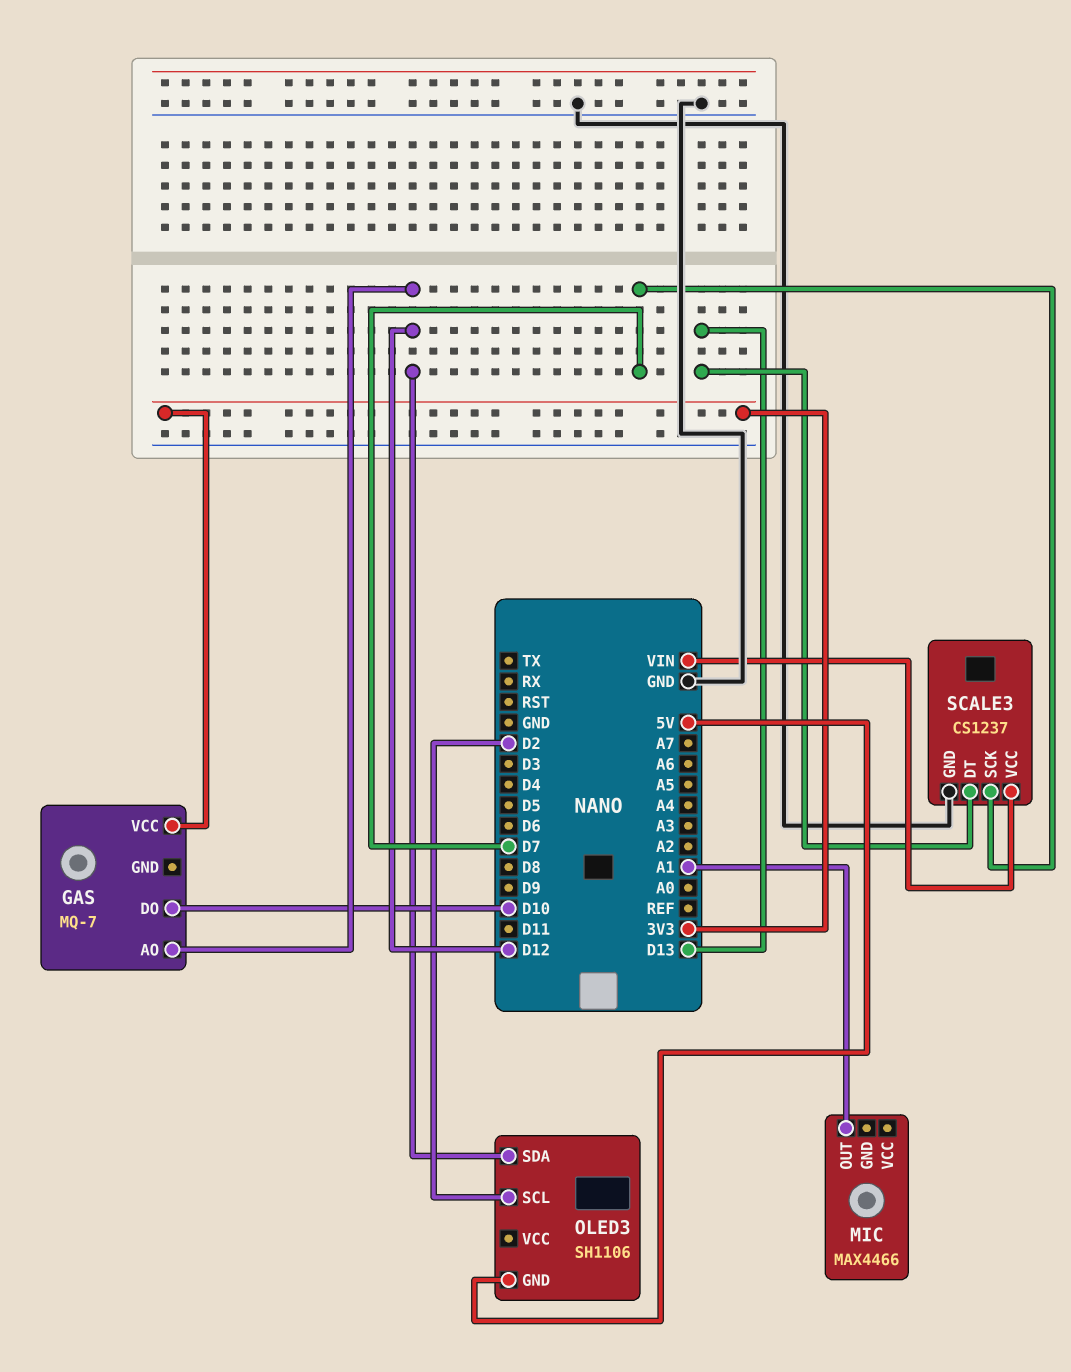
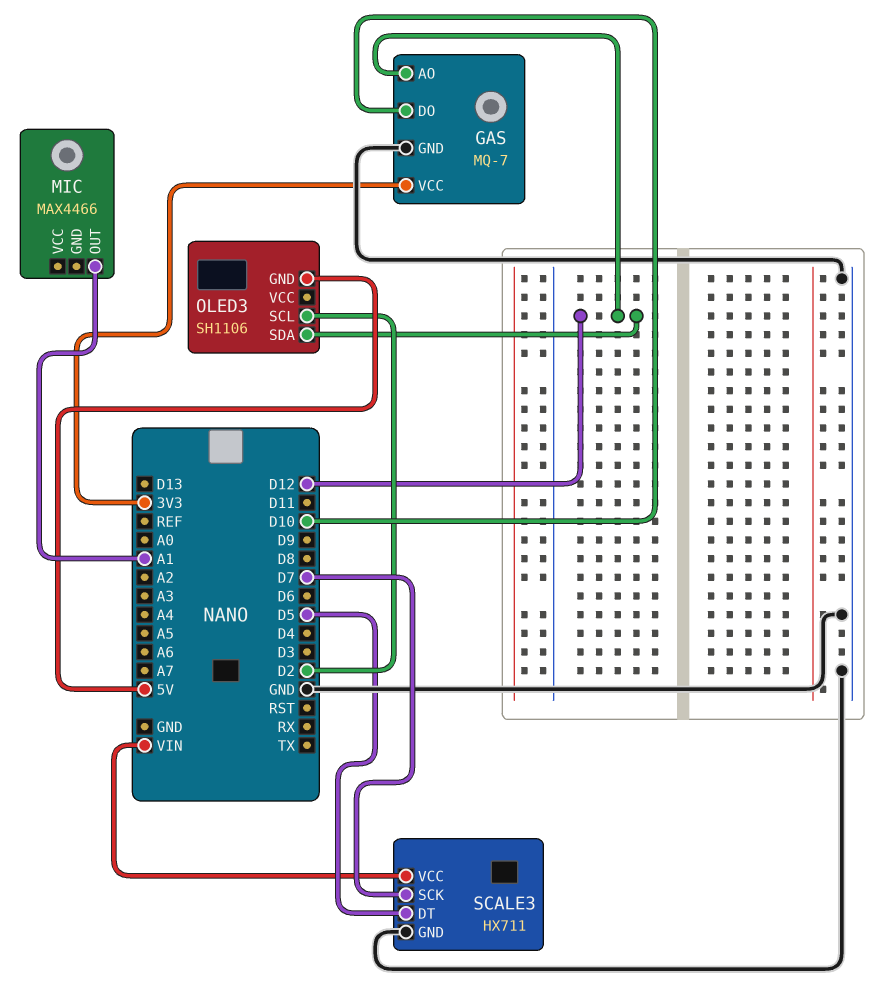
GAS pin GND: none -> GND
SCALE3: CS1237 -> HX711
SCALE3 pin DT: D13 -> D5

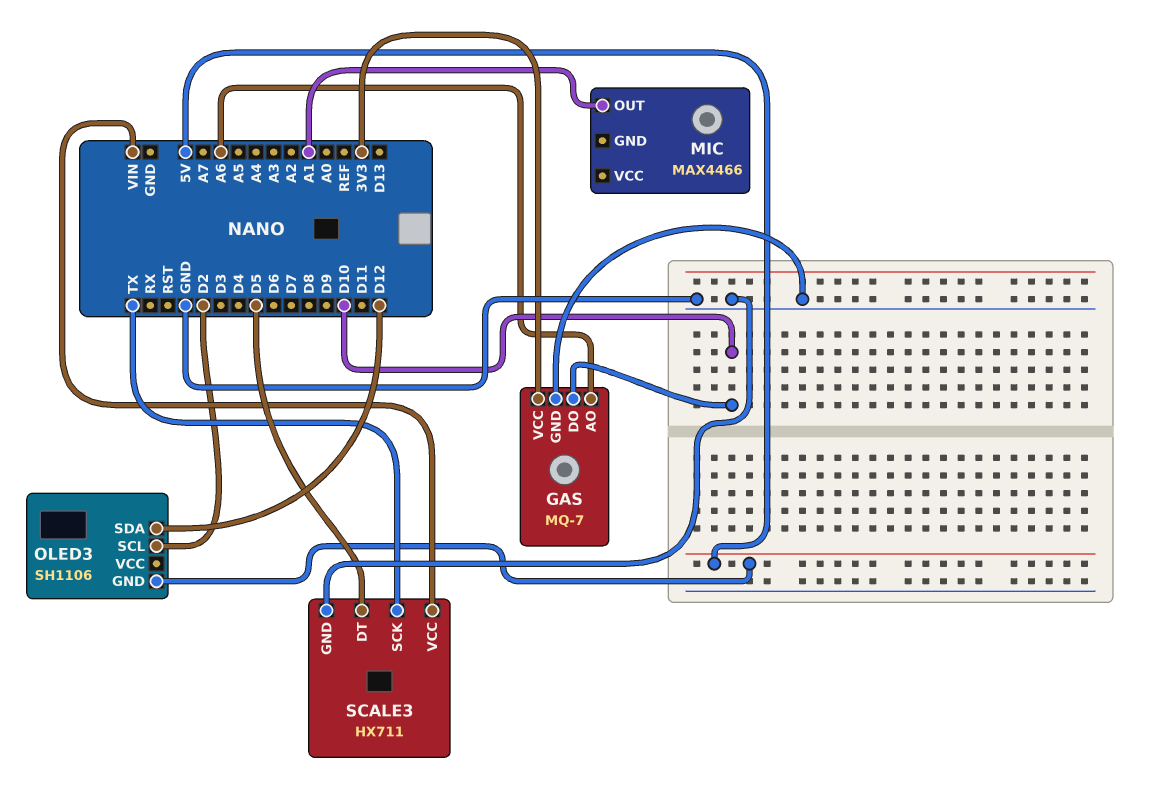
GAS pin AO: D12 -> A6
SCALE3 pin SCK: D7 -> TX

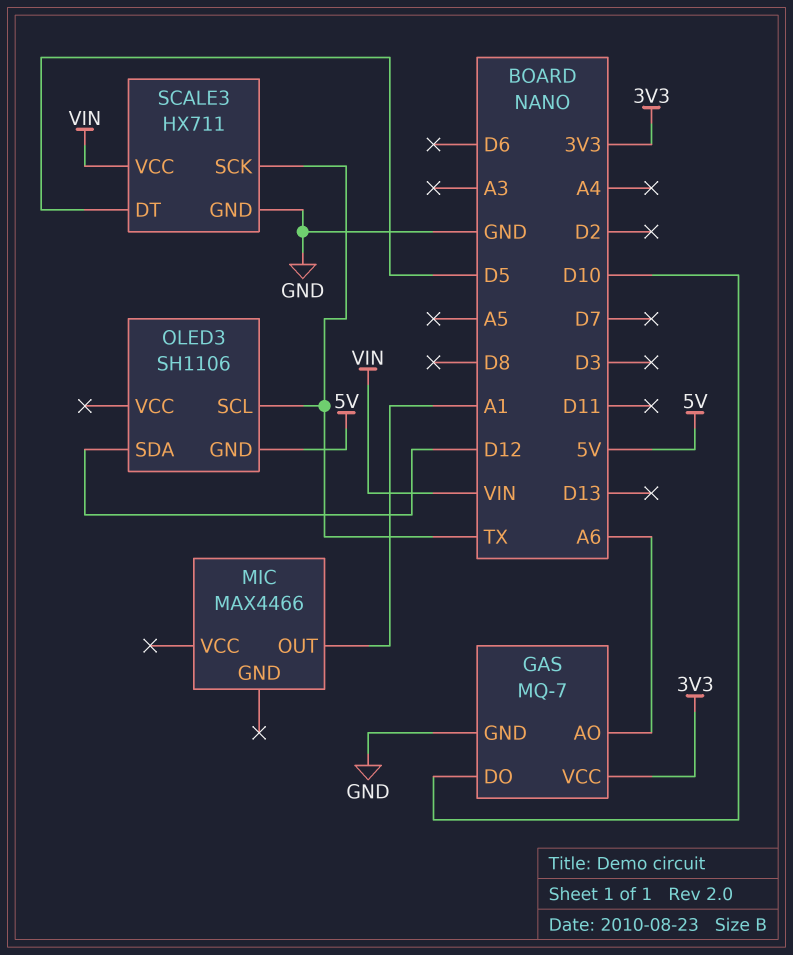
OLED3 pin SCL: D2 -> TX

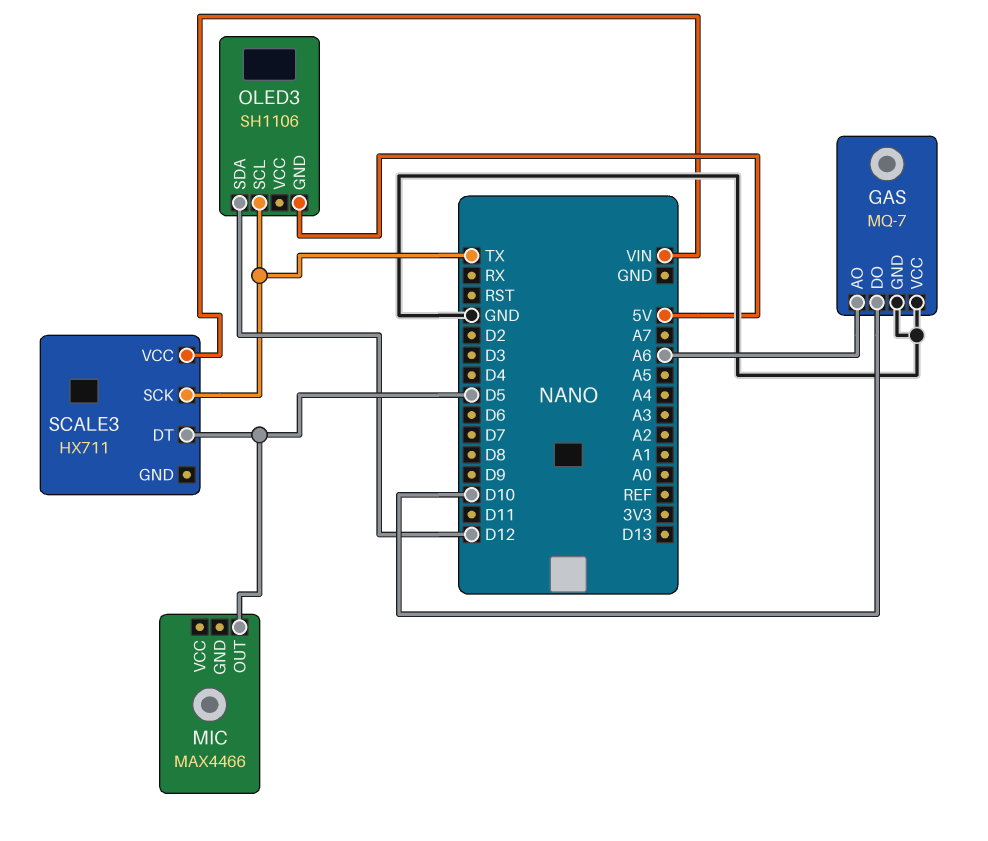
GAS pin VCC: 3V3 -> GND
MIC pin OUT: A1 -> D5
SCALE3 pin GND: GND -> none

